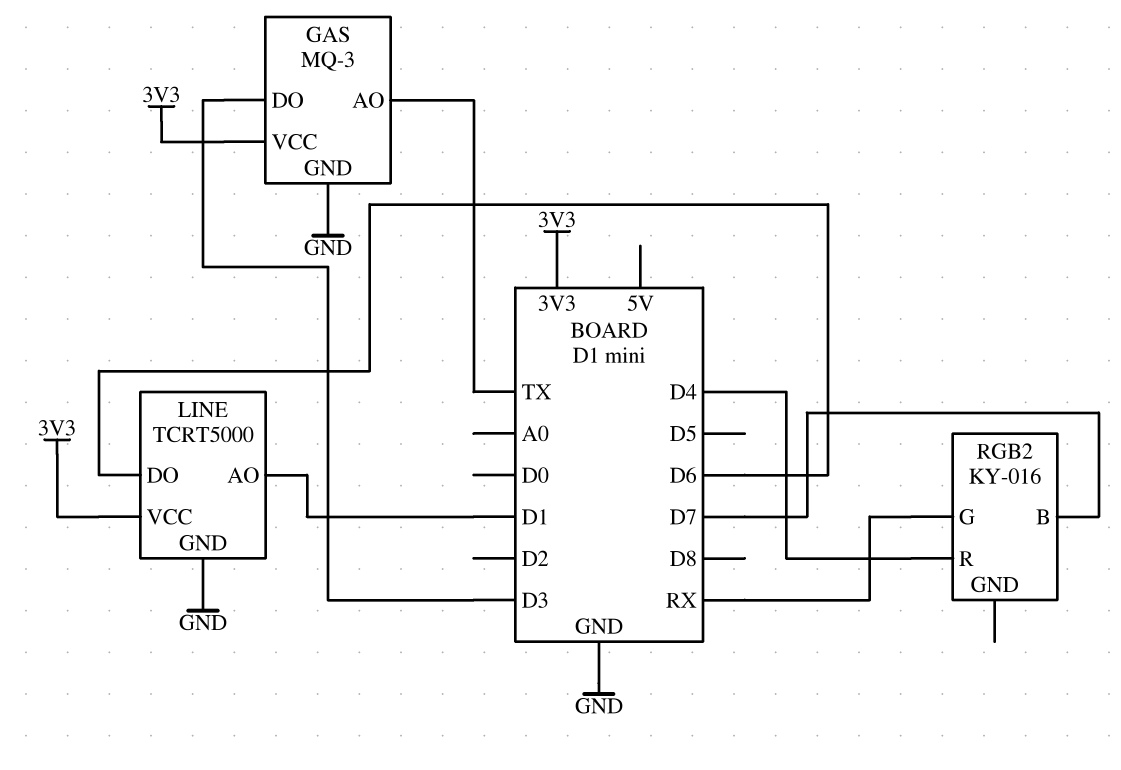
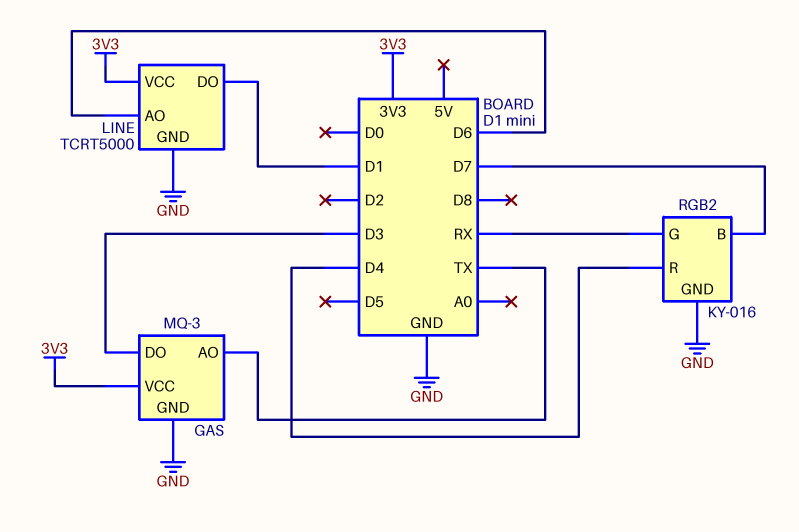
LINE pin AO: D1 -> D6
LINE pin DO: D6 -> D1
RGB2 pin GND: none -> GND

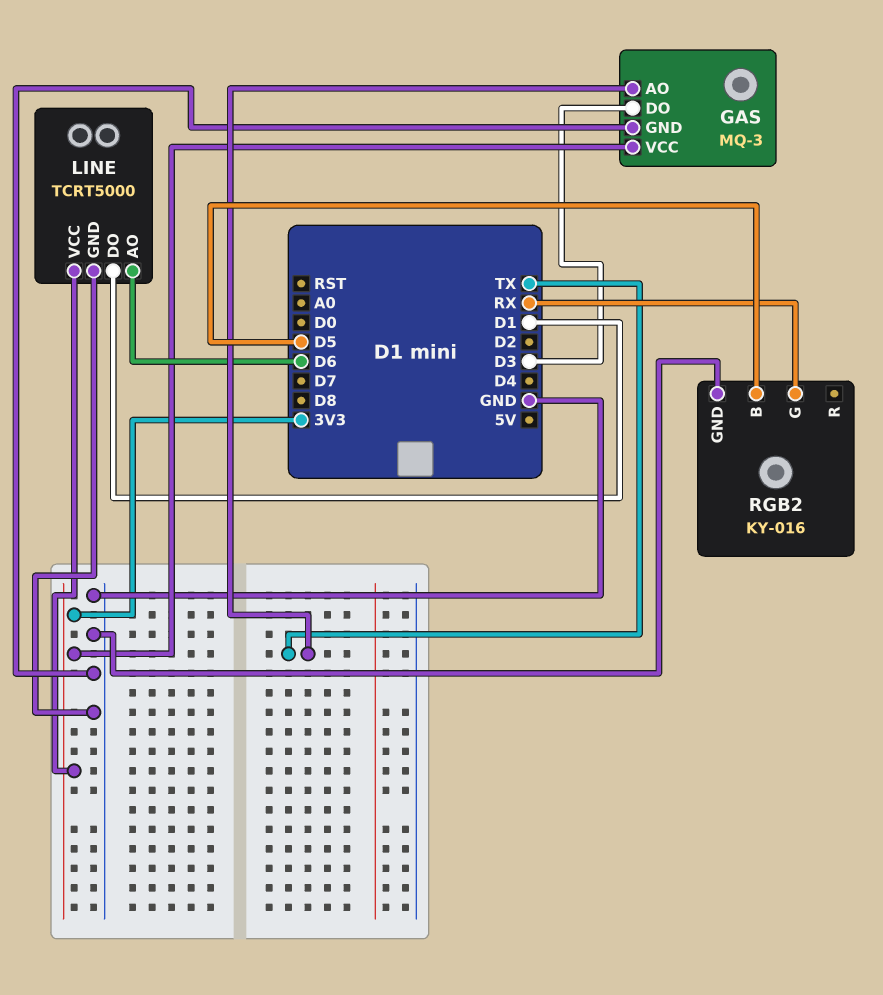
RGB2 pin B: D7 -> D5
RGB2 pin R: D4 -> none

